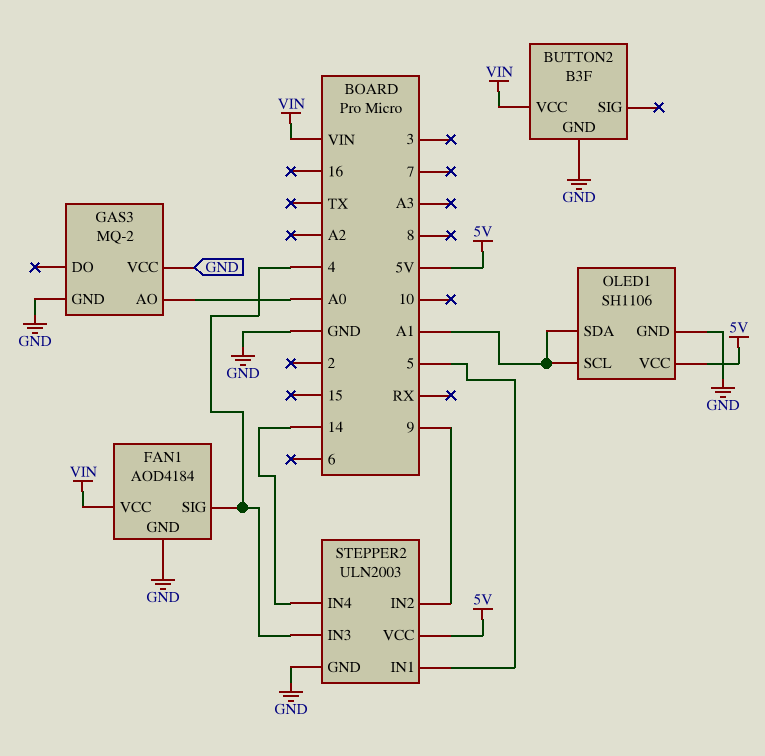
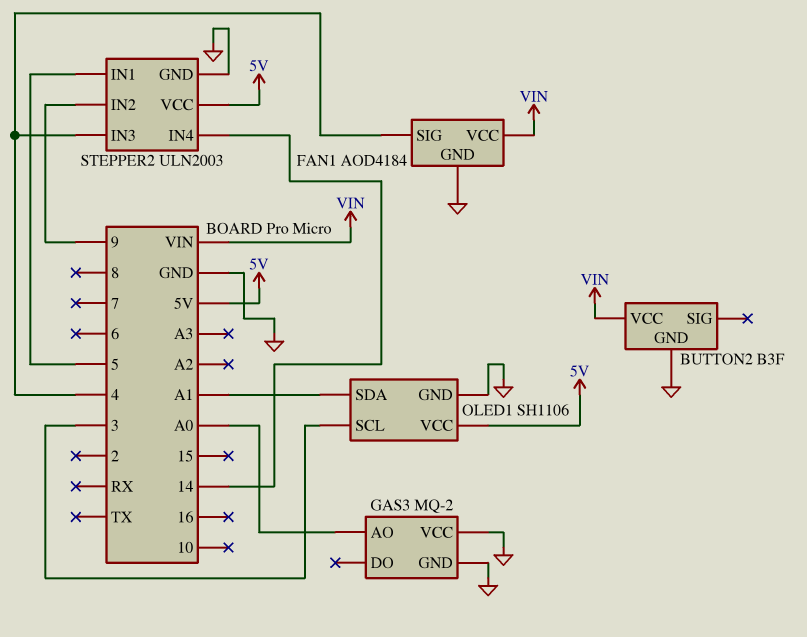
OLED1 pin SCL: A1 -> 3

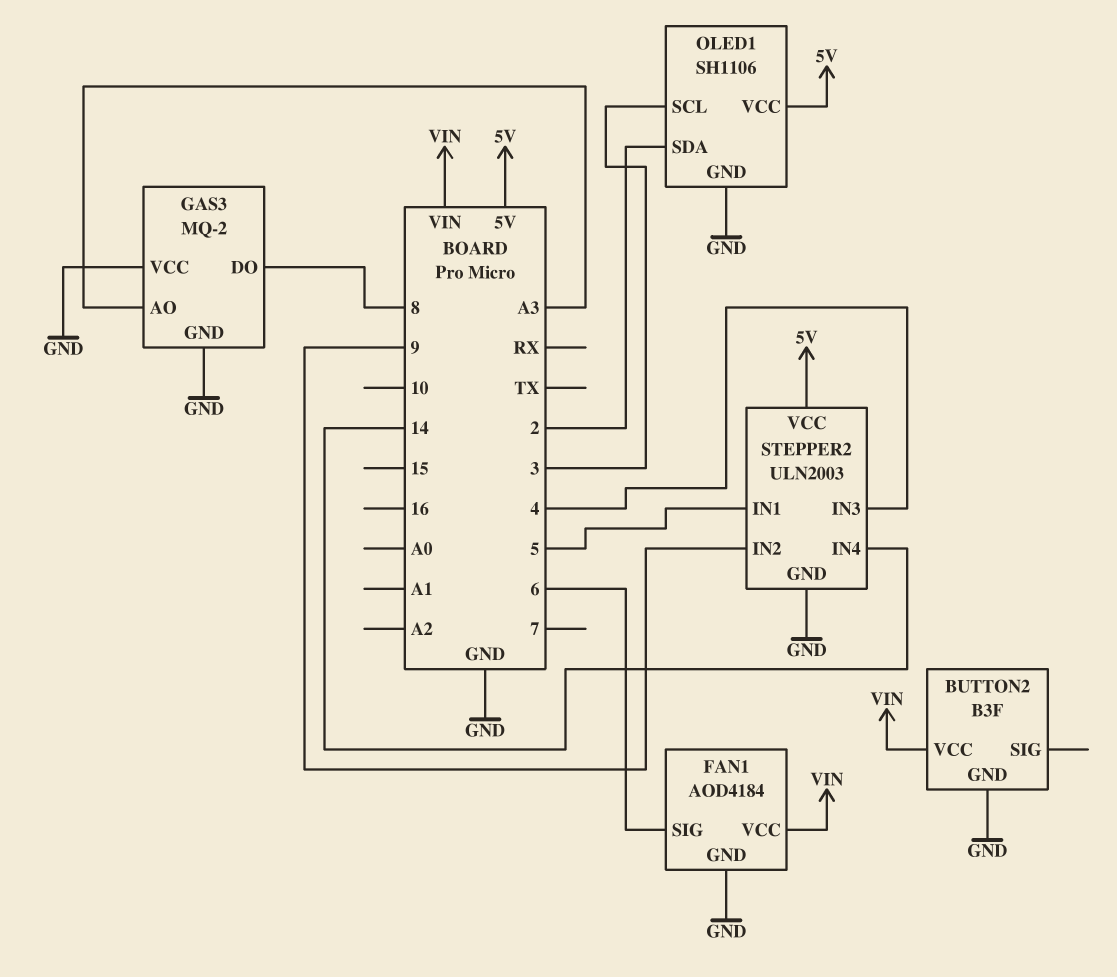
FAN1 pin SIG: 4 -> 6
GAS3 pin AO: A0 -> A3
GAS3 pin DO: none -> 8
OLED1 pin SDA: A1 -> 2

